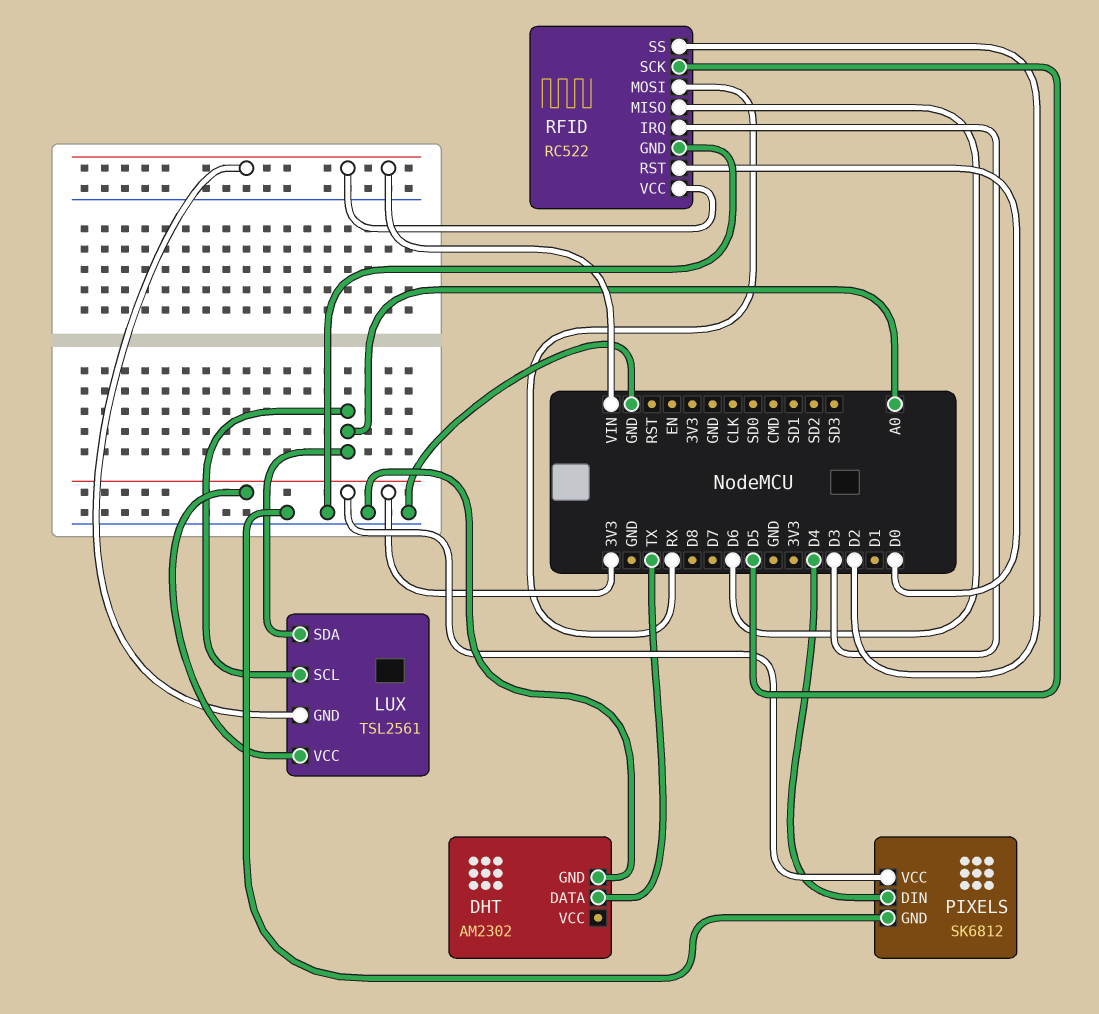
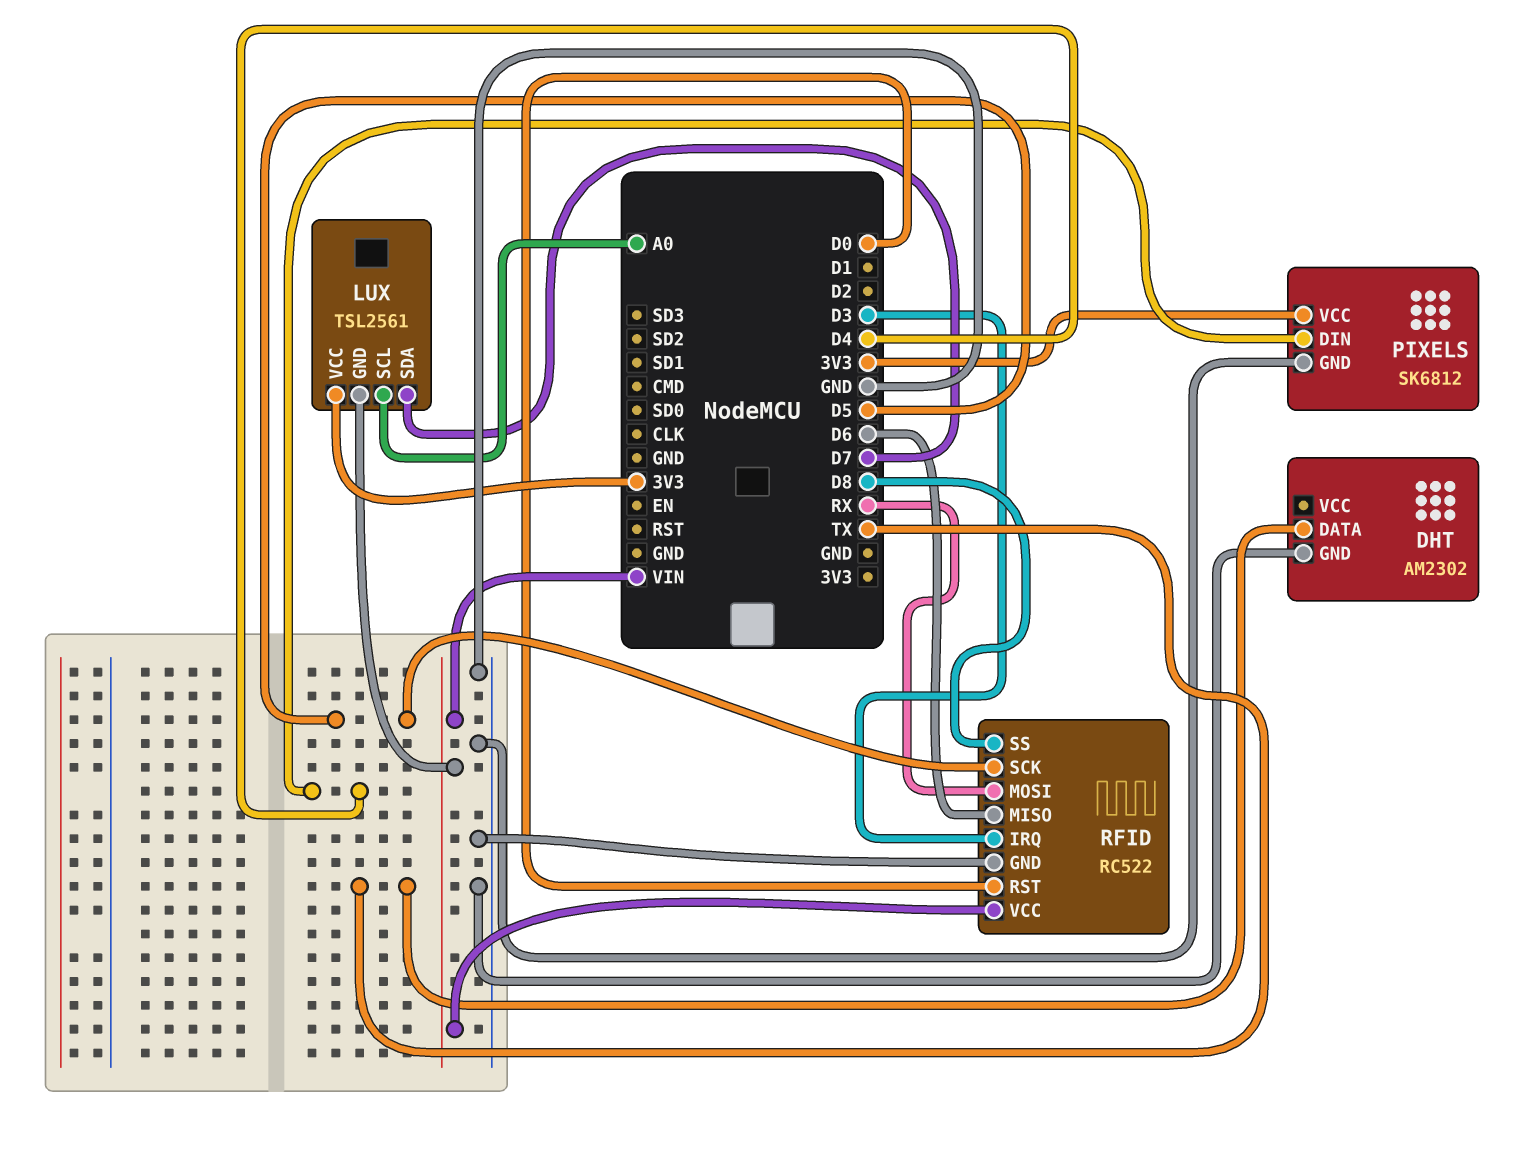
LUX pin SDA: A0 -> D7
RFID pin SS: D2 -> D8

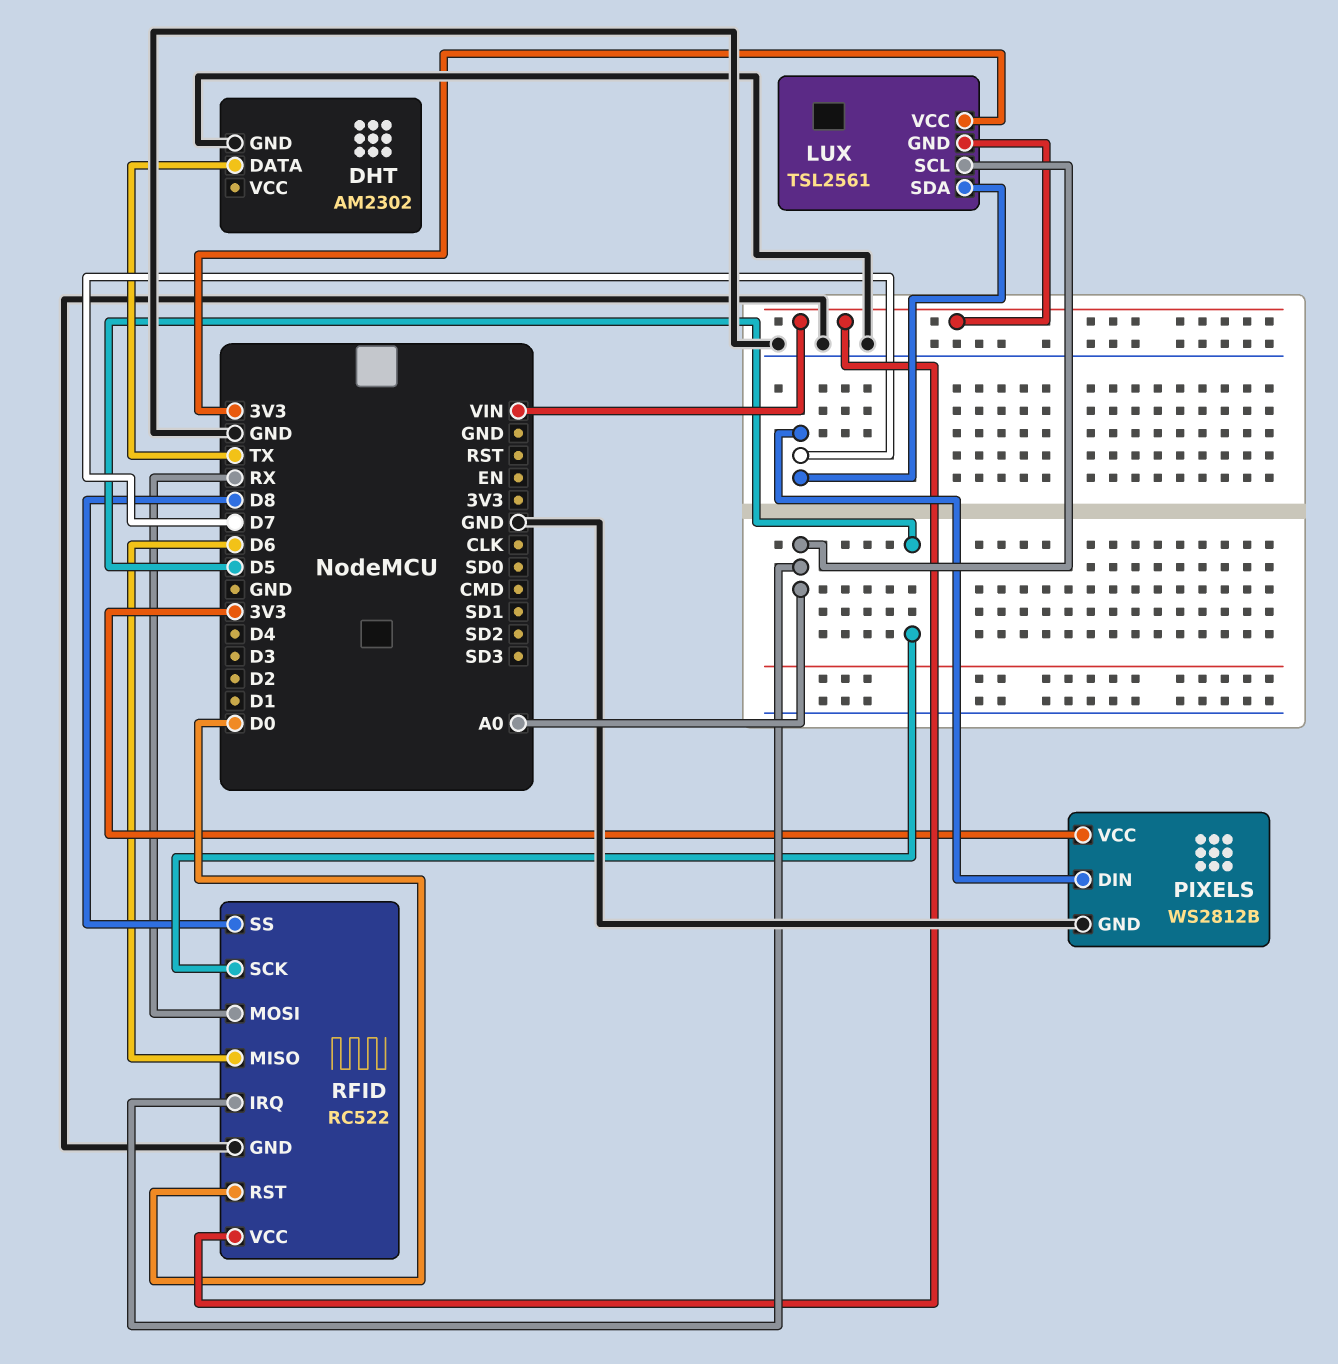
PIXELS: SK6812 -> WS2812B
PIXELS pin DIN: D4 -> D7
RFID pin IRQ: D3 -> A0

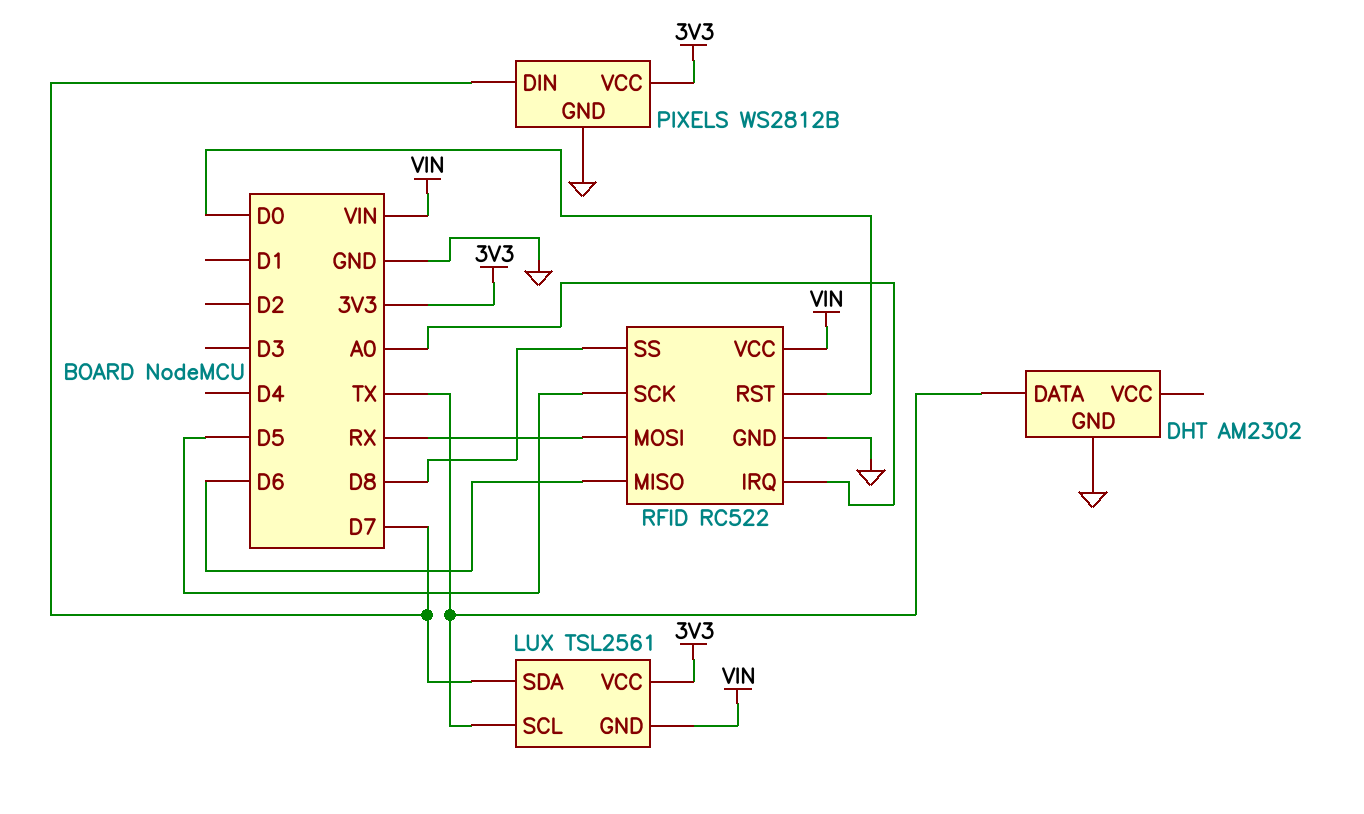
LUX pin SCL: A0 -> TX

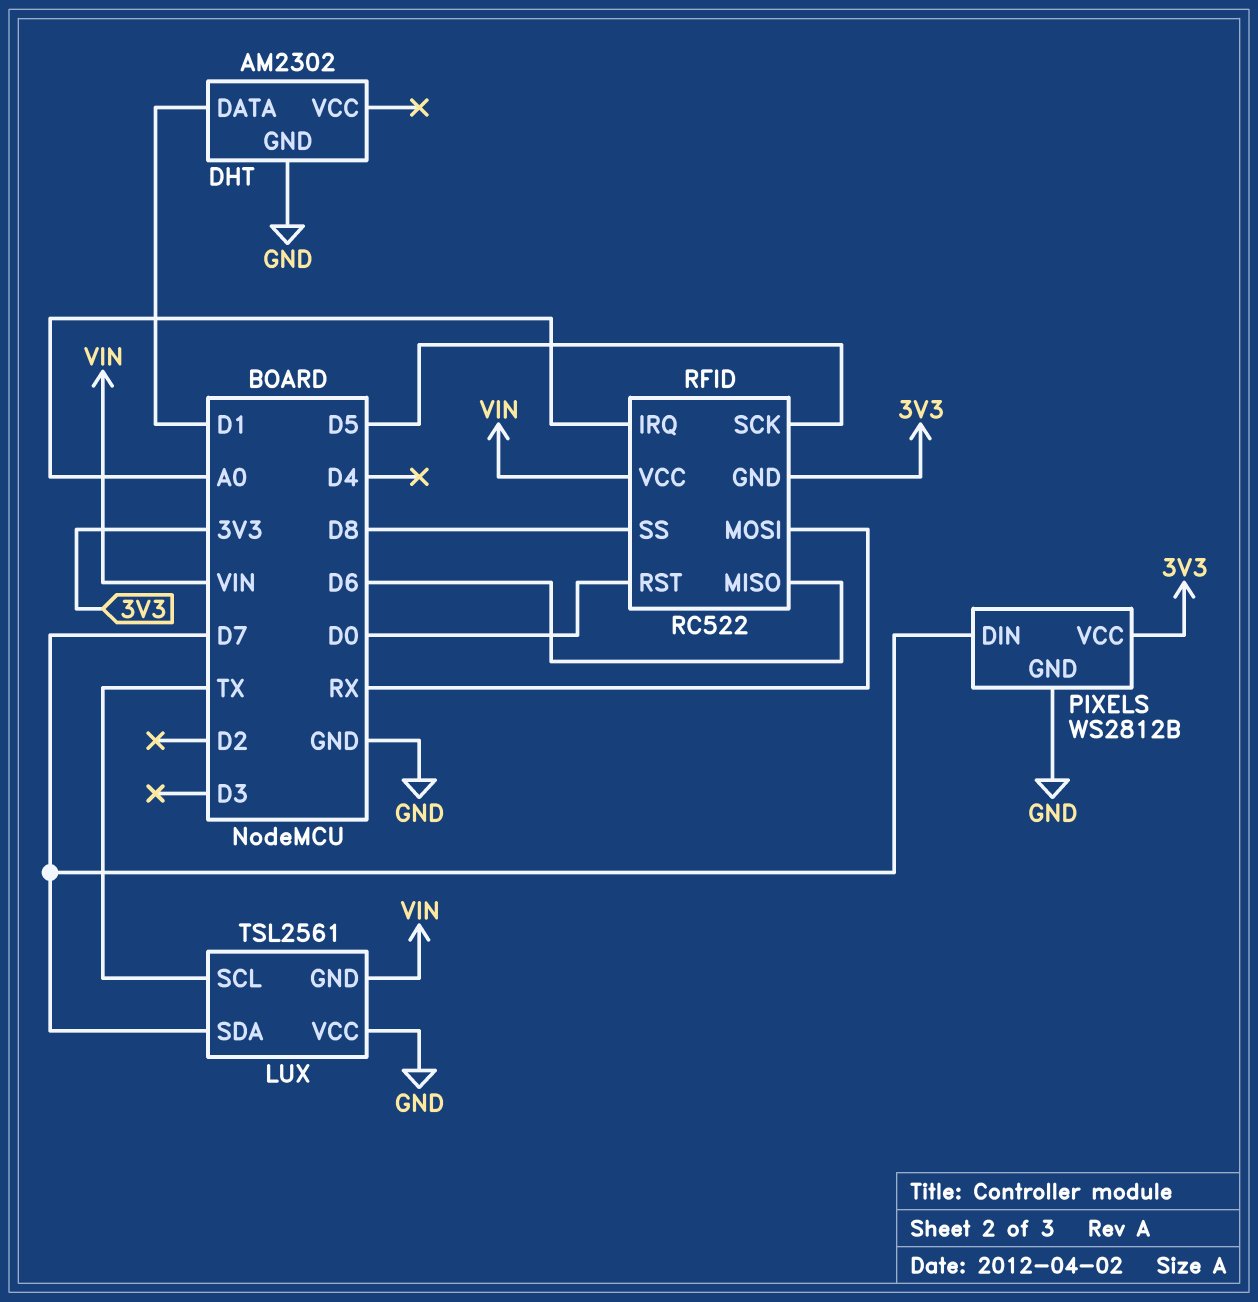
DHT pin DATA: TX -> D1
LUX pin VCC: 3V3 -> GND
RFID pin GND: GND -> 3V3

